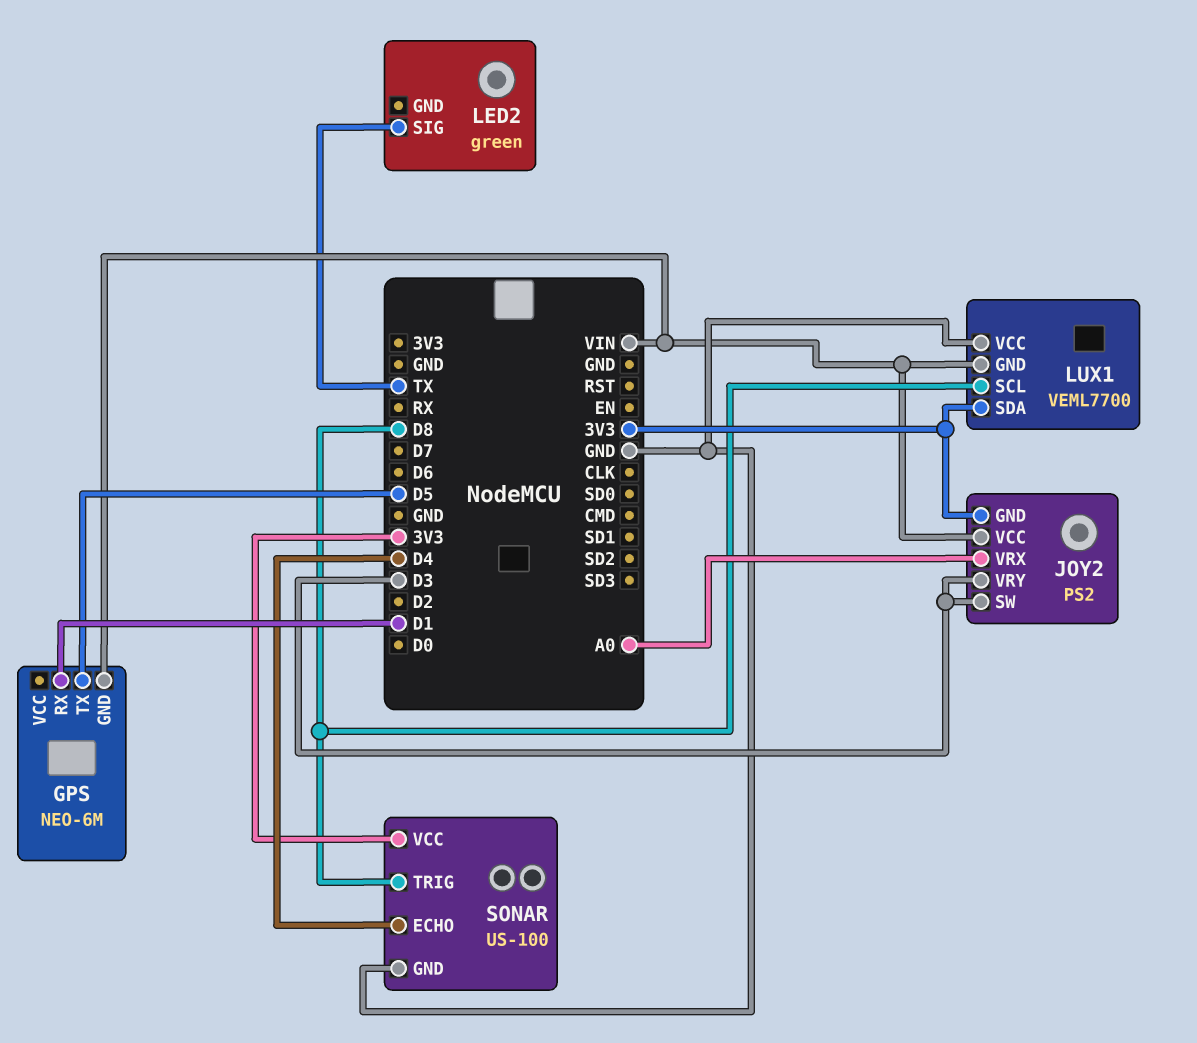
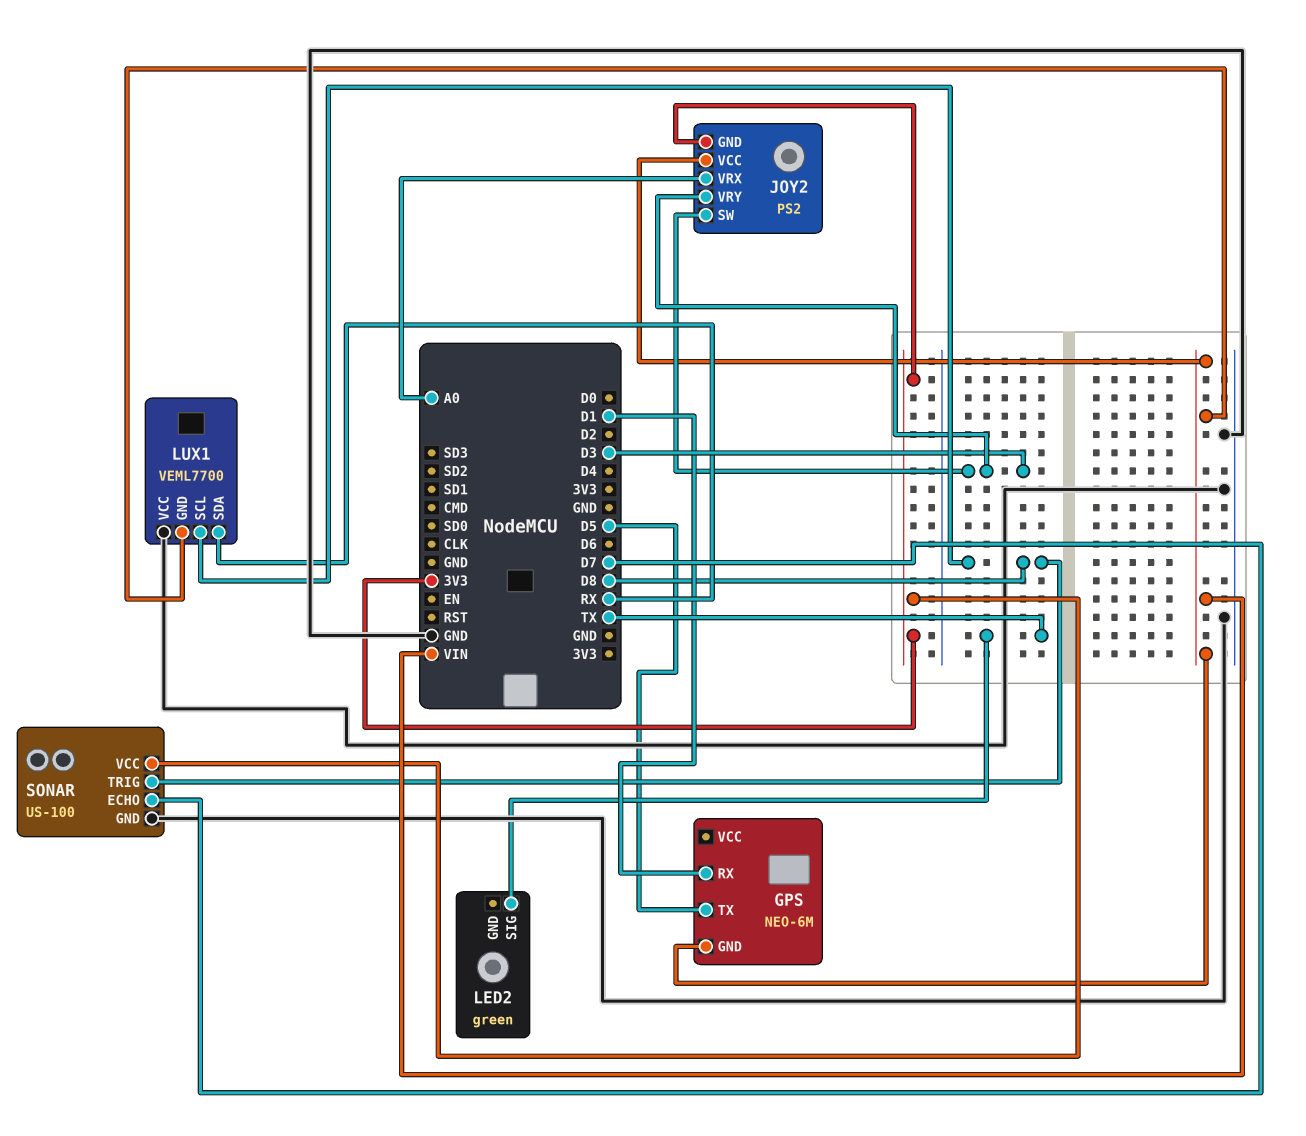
LUX1 pin SDA: 3V3 -> RX
SONAR pin ECHO: D4 -> D7

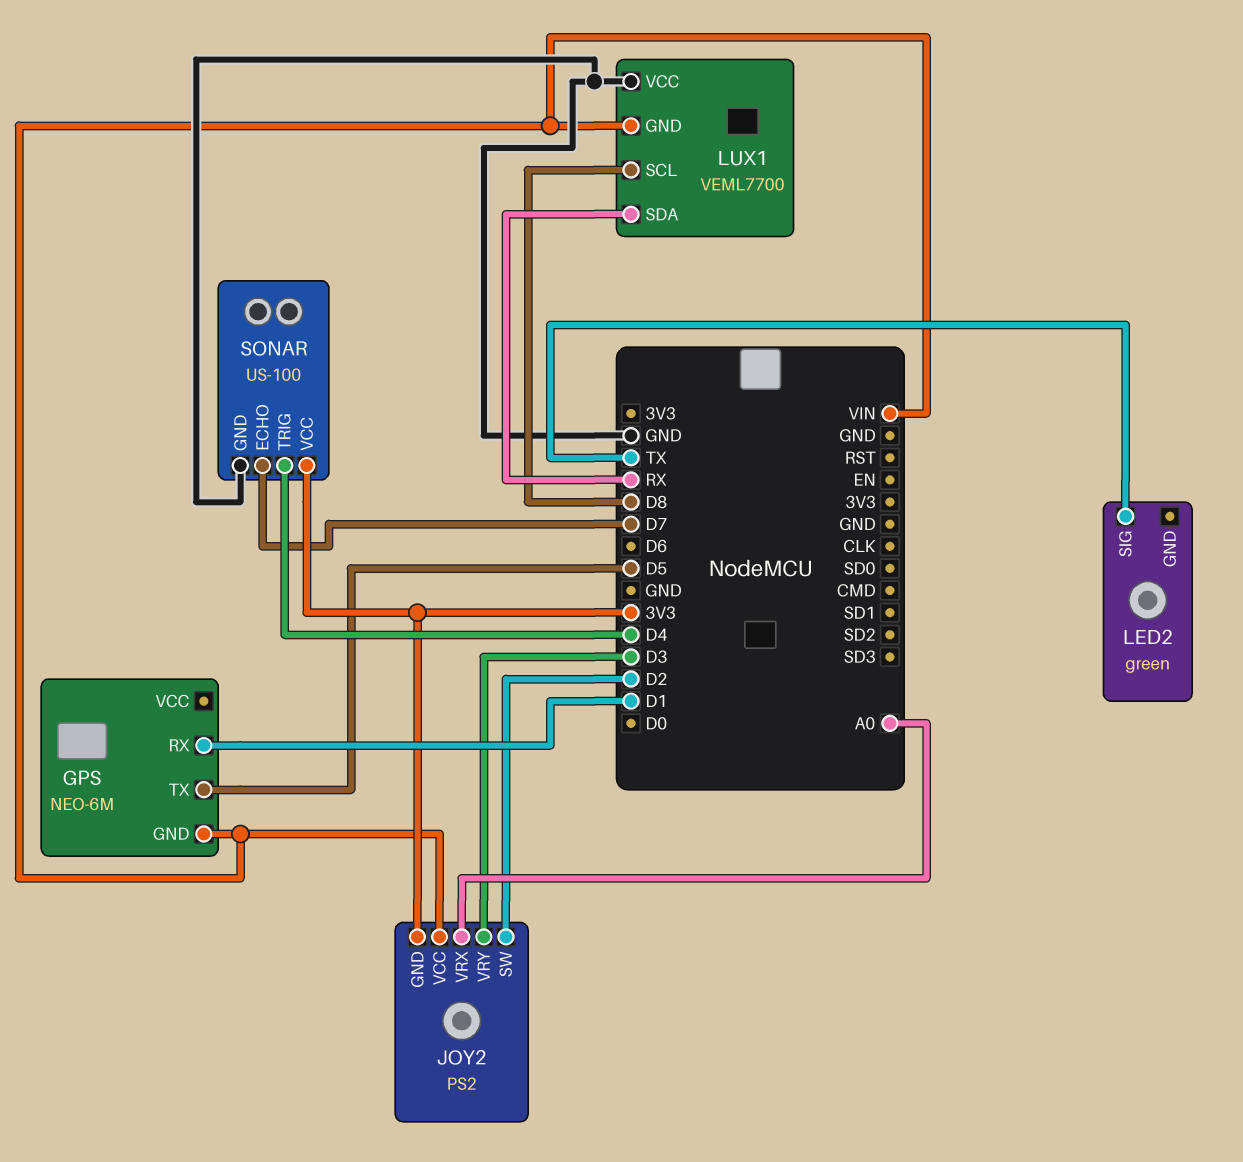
JOY2 pin SW: D3 -> D2
SONAR pin TRIG: D8 -> D4

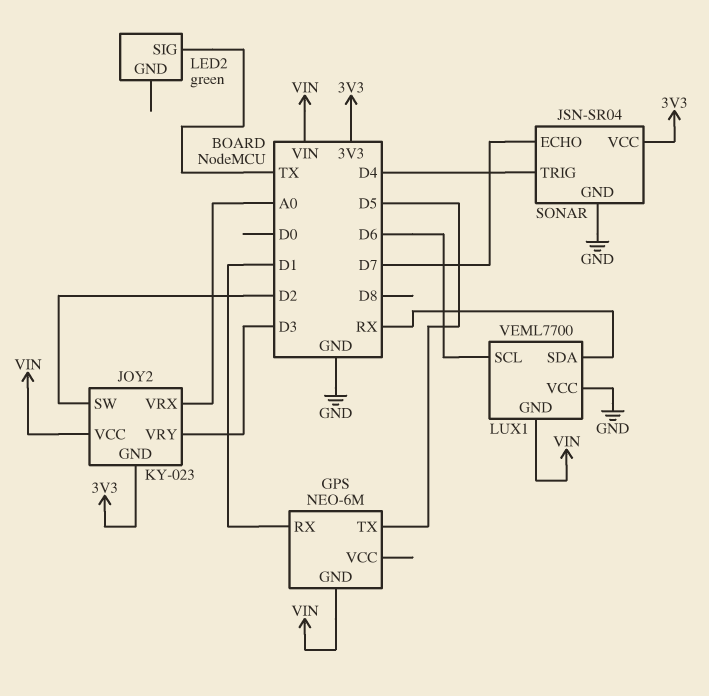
JOY2: PS2 -> KY-023
LUX1 pin SCL: D8 -> D6
SONAR: US-100 -> JSN-SR04

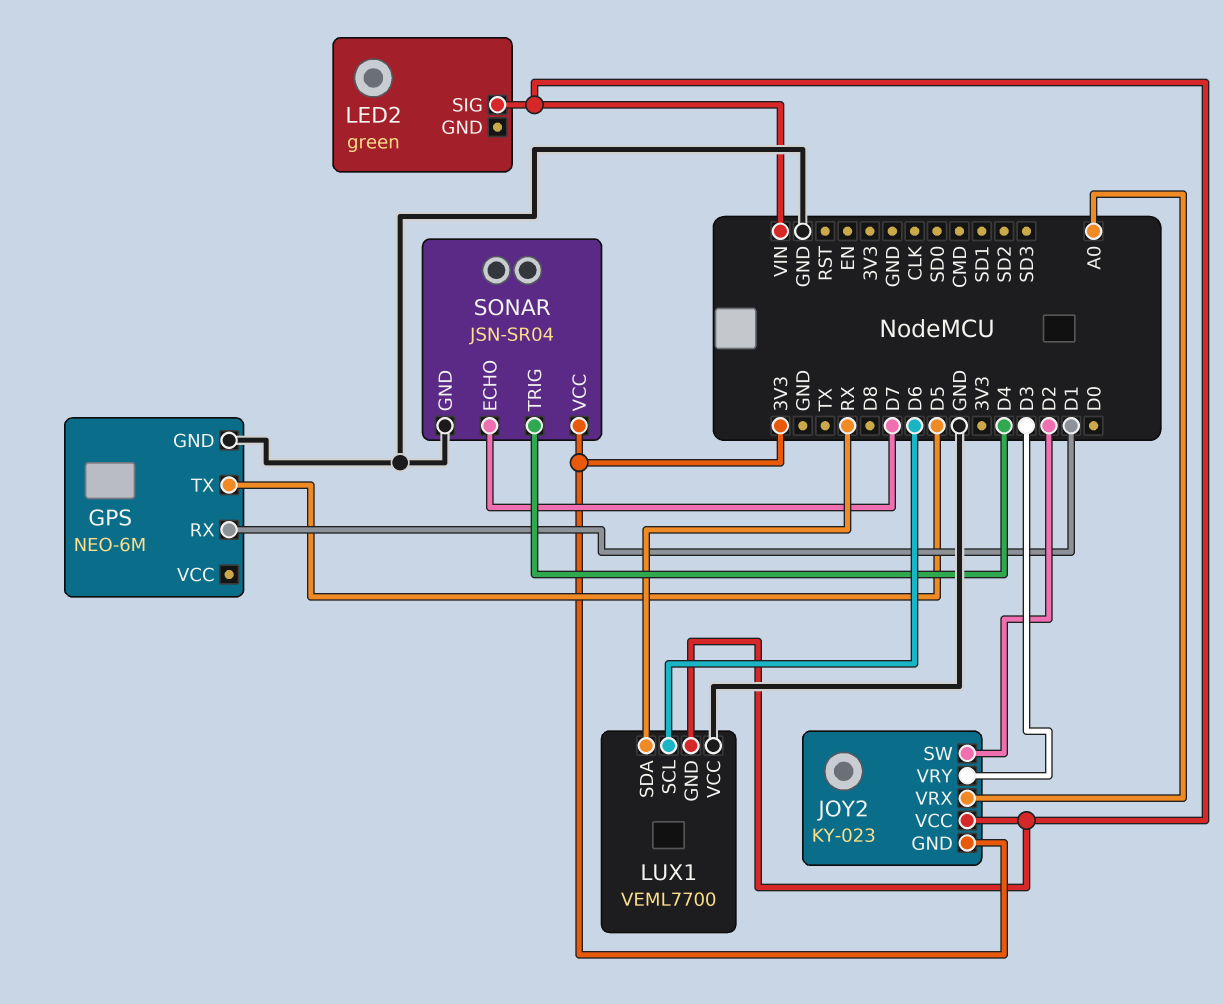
GPS pin GND: VIN -> GND
LED2 pin SIG: TX -> VIN

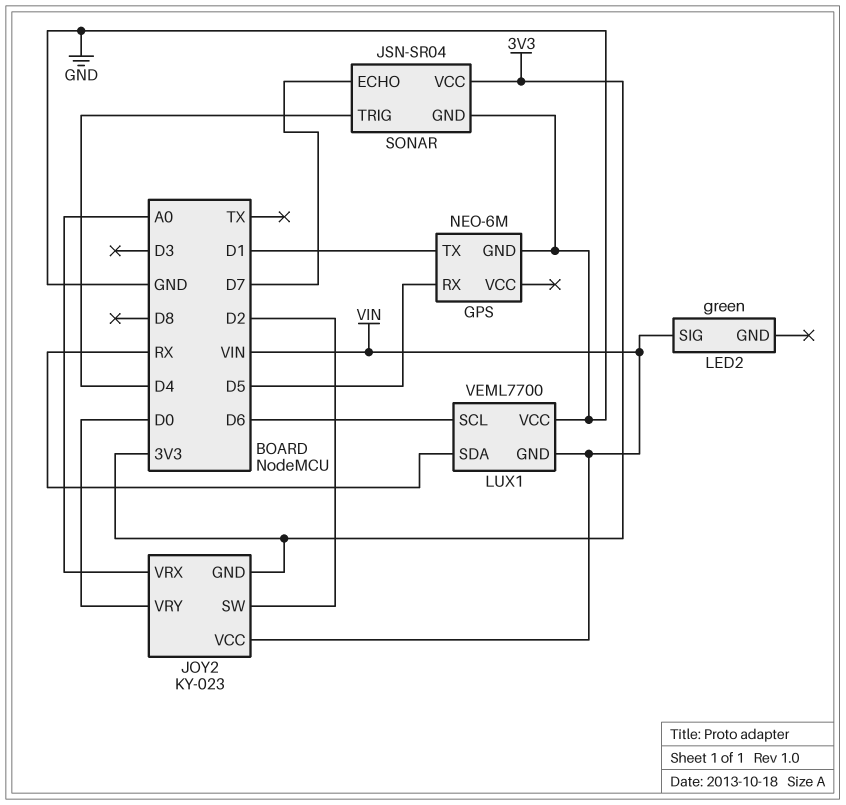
GPS pin RX: D1 -> D5
GPS pin TX: D5 -> D1
JOY2 pin VRY: D3 -> D0

